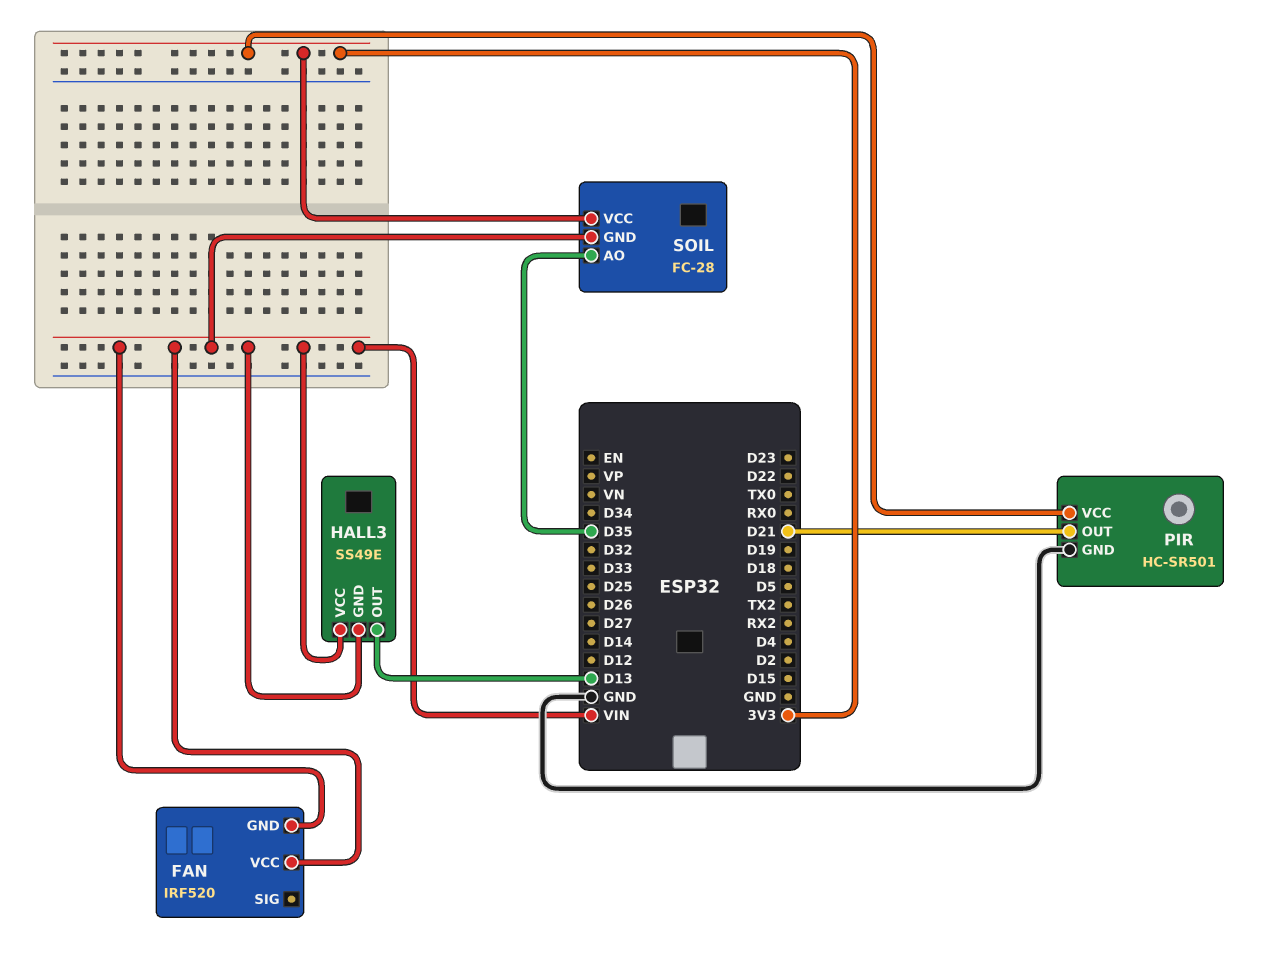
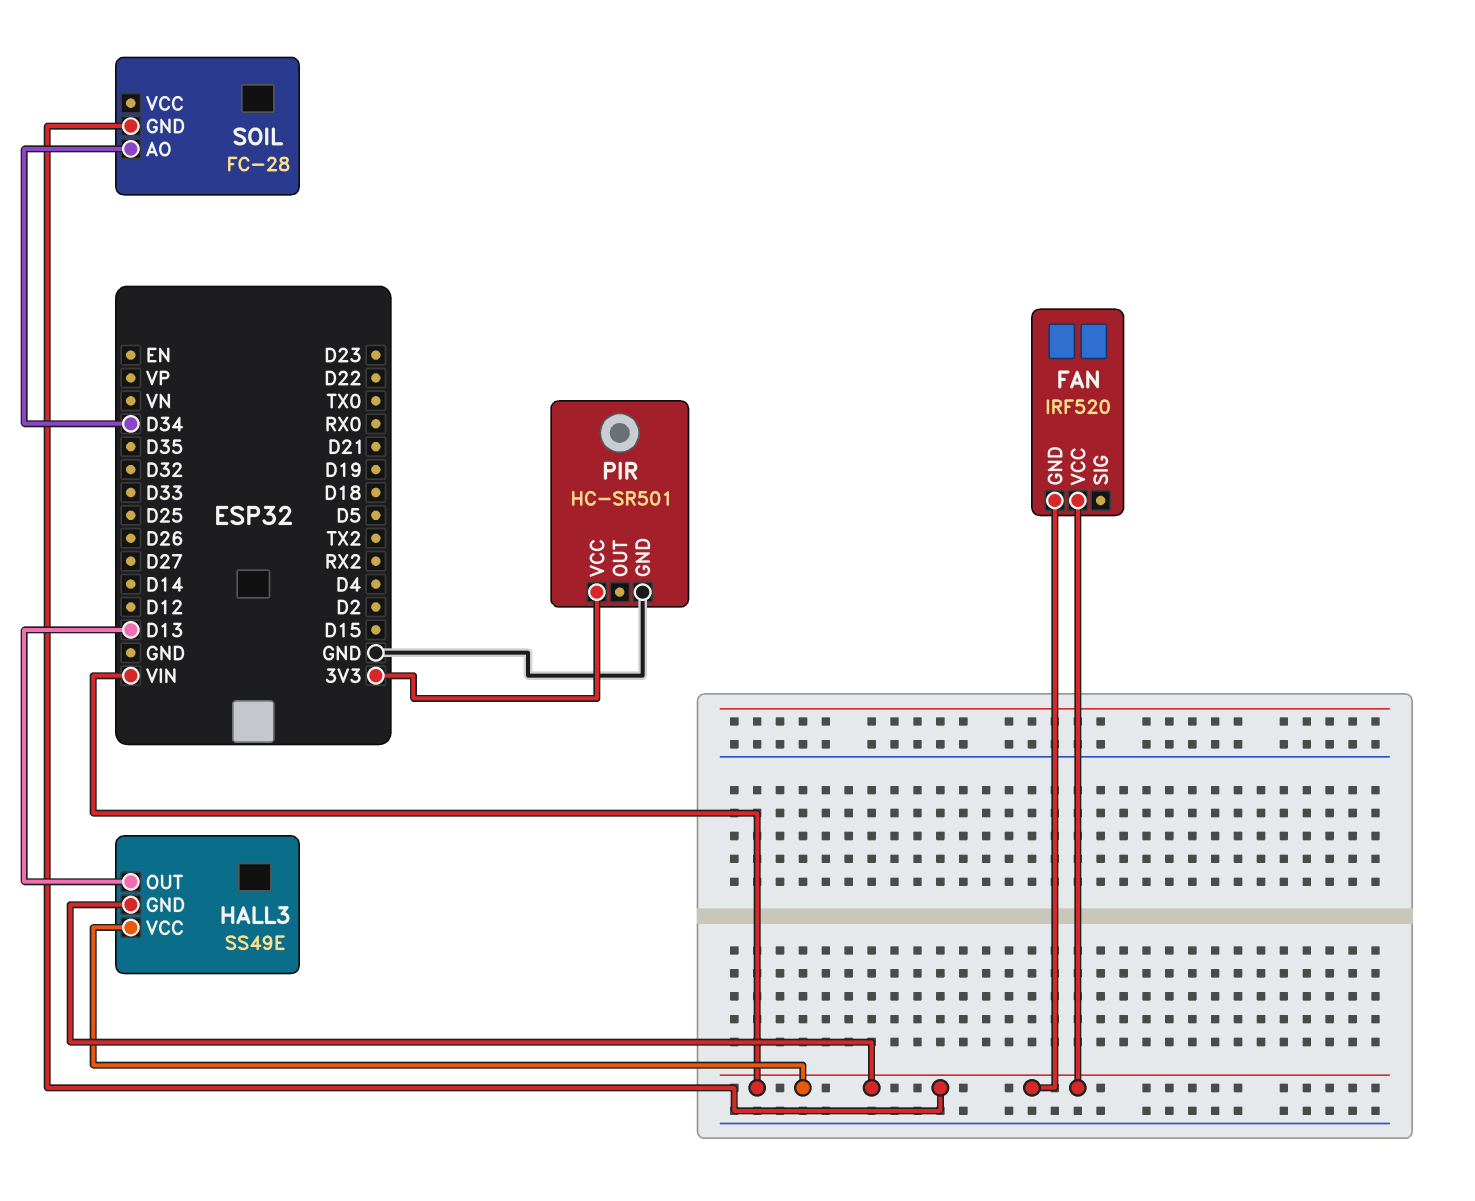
PIR pin OUT: D21 -> none
SOIL pin AO: D35 -> D34
SOIL pin VCC: 3V3 -> none

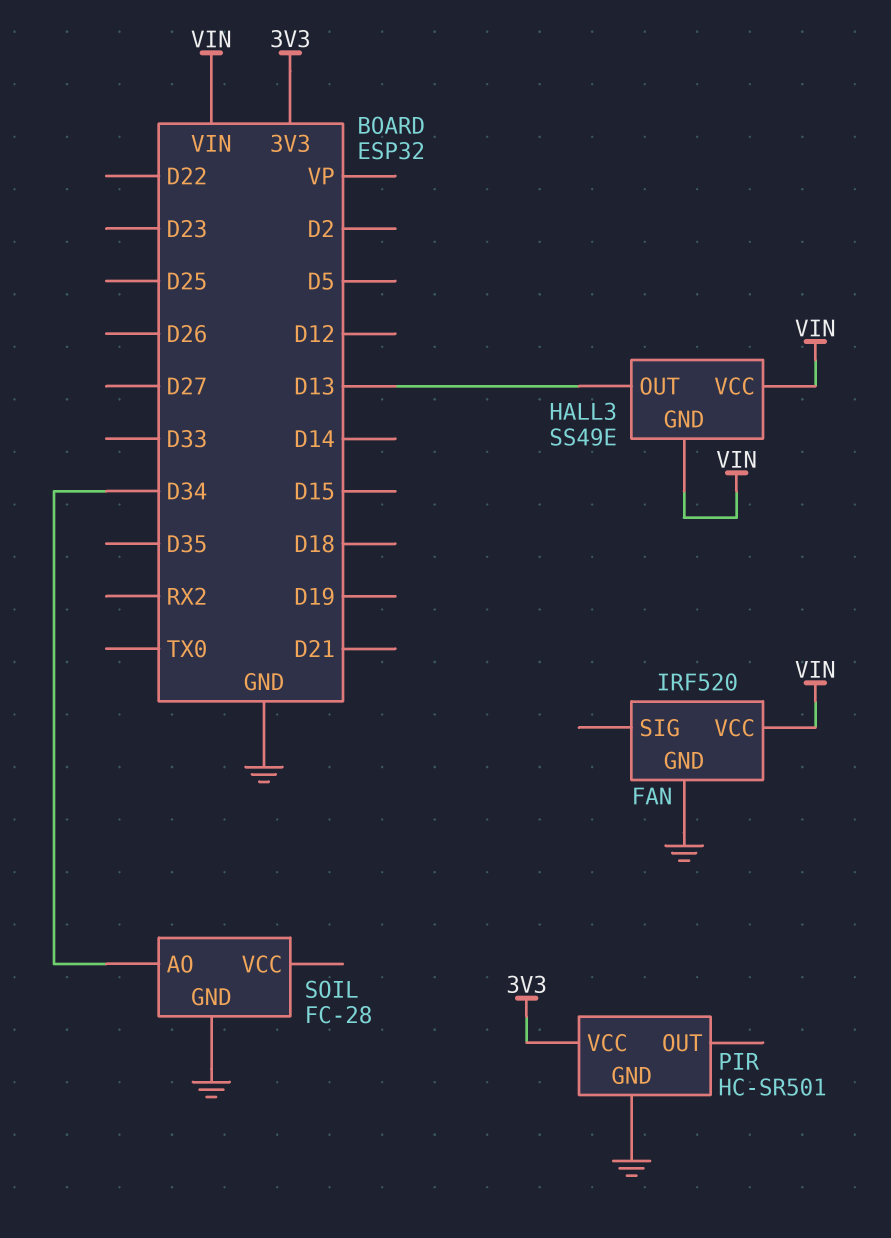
FAN pin GND: VIN -> GND
SOIL pin GND: VIN -> GND

